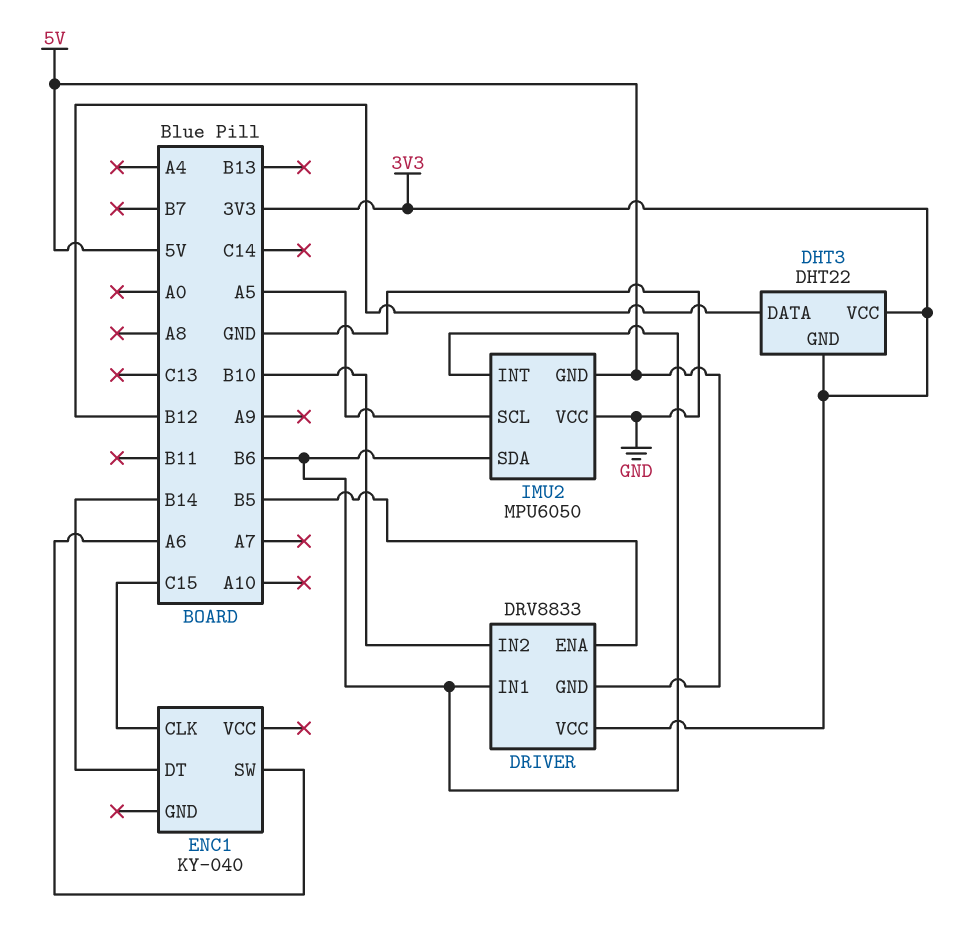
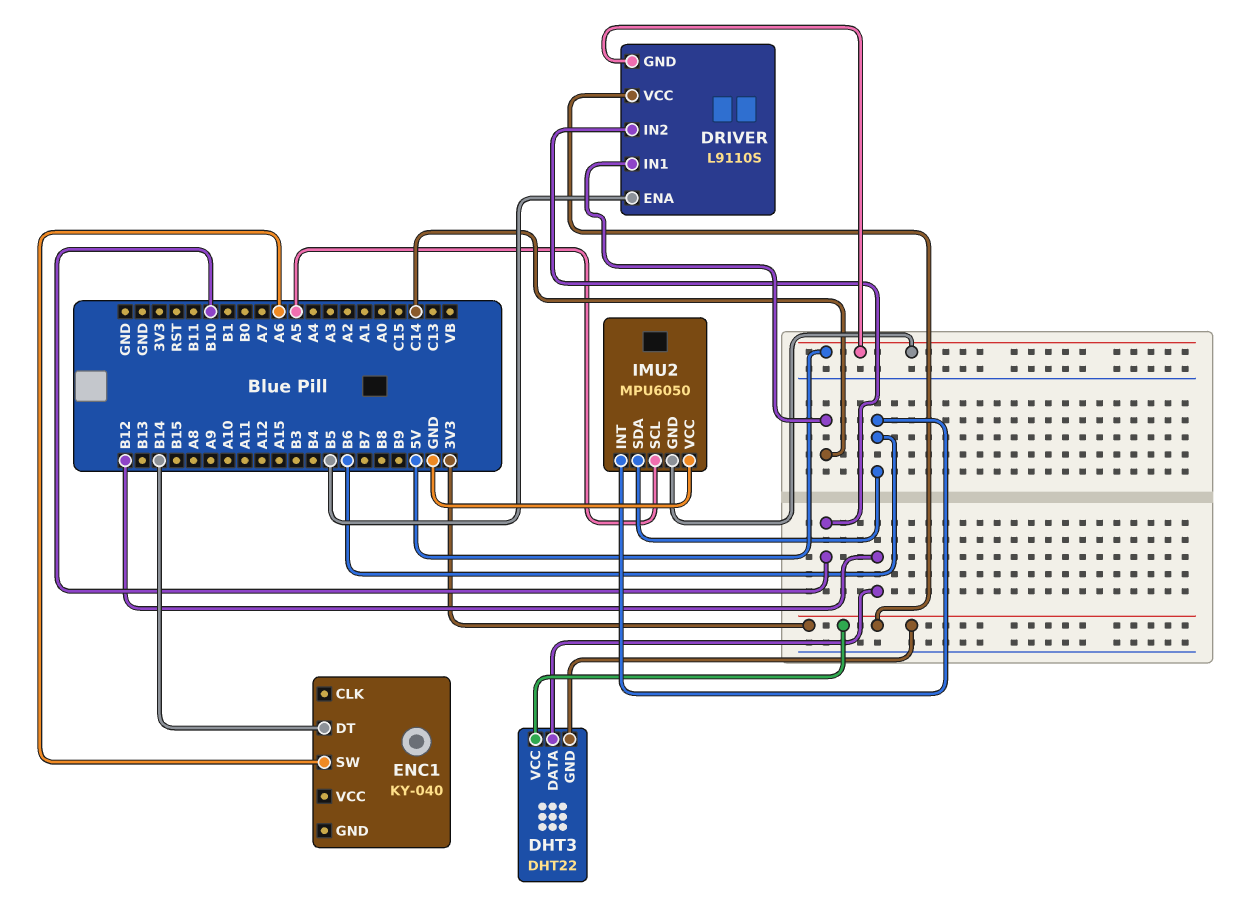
DRIVER: DRV8833 -> L9110S
DRIVER pin IN1: B6 -> C14
ENC1 pin CLK: C15 -> none

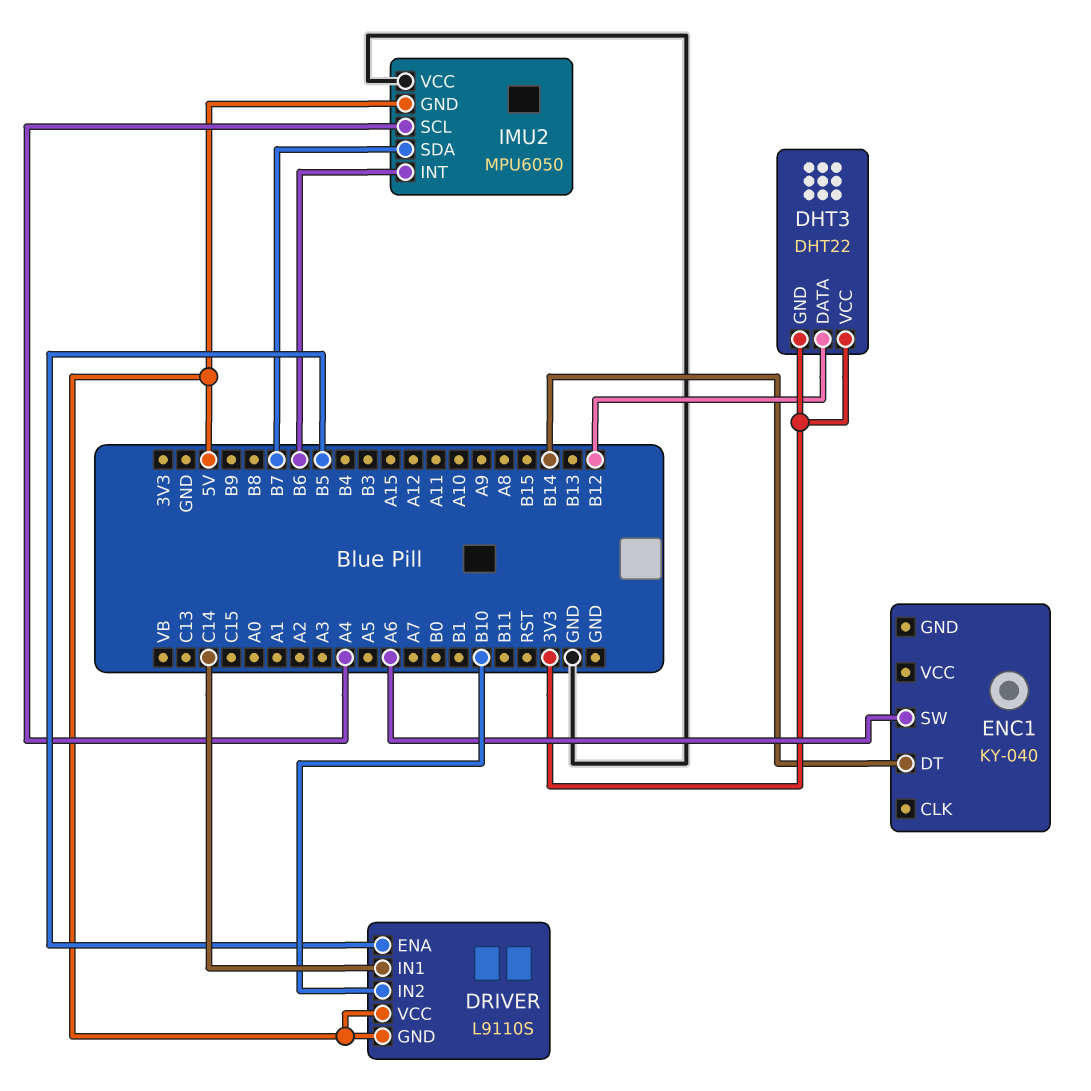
DRIVER pin VCC: 3V3 -> 5V
IMU2 pin SCL: A5 -> A4
IMU2 pin SDA: B6 -> B7

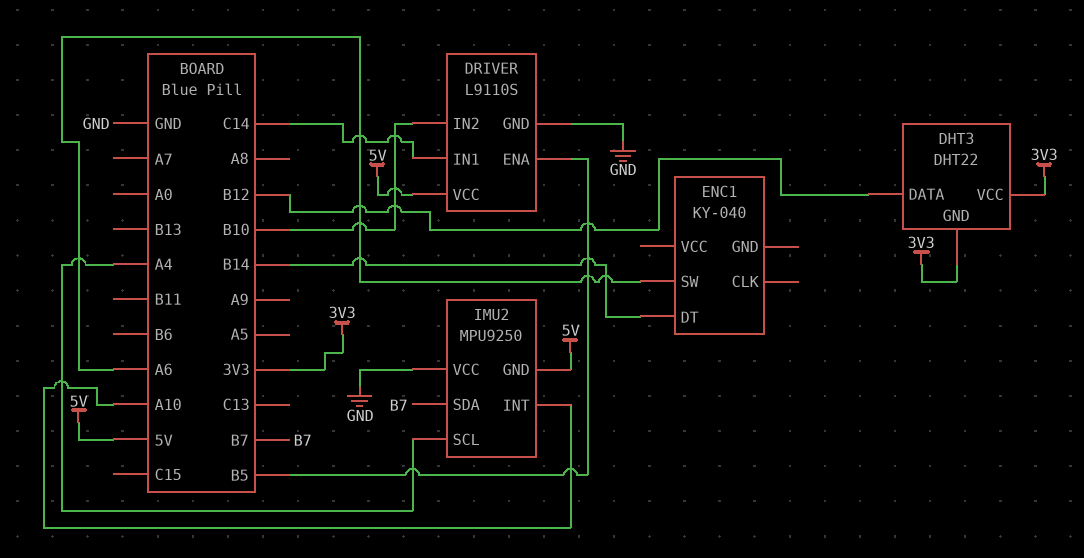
DRIVER pin GND: 5V -> GND
IMU2: MPU6050 -> MPU9250
IMU2 pin INT: B6 -> A10

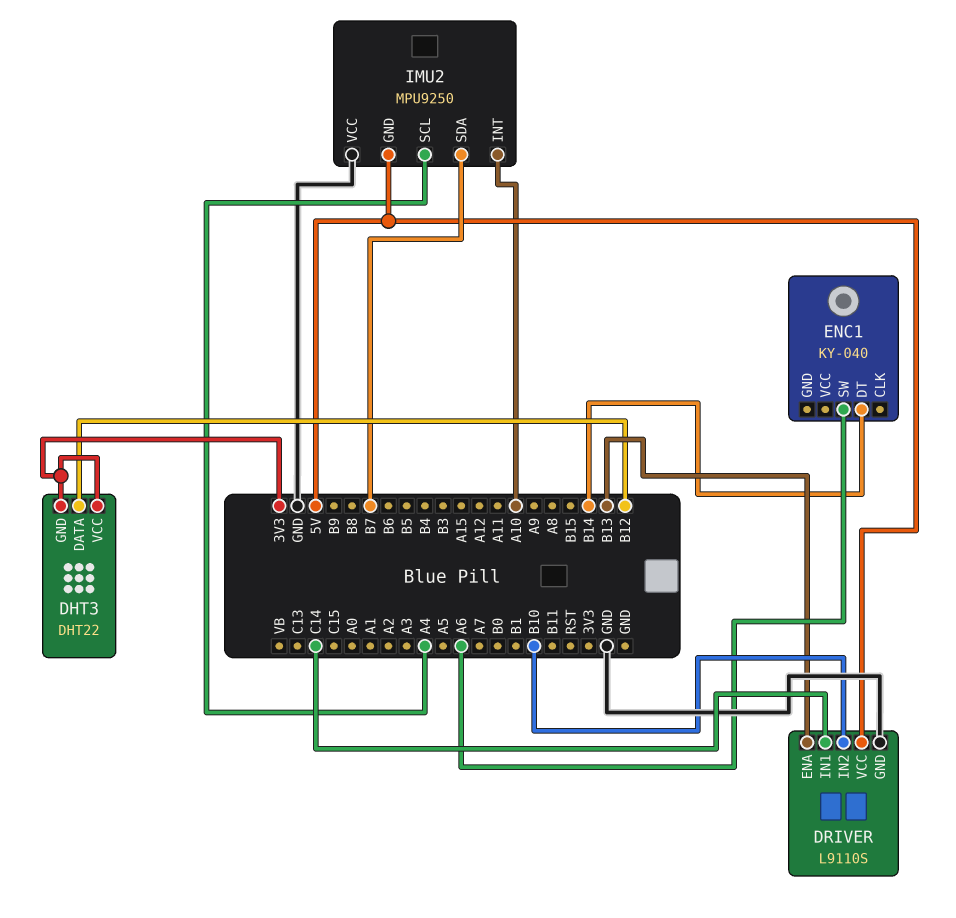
DRIVER pin ENA: B5 -> B13

